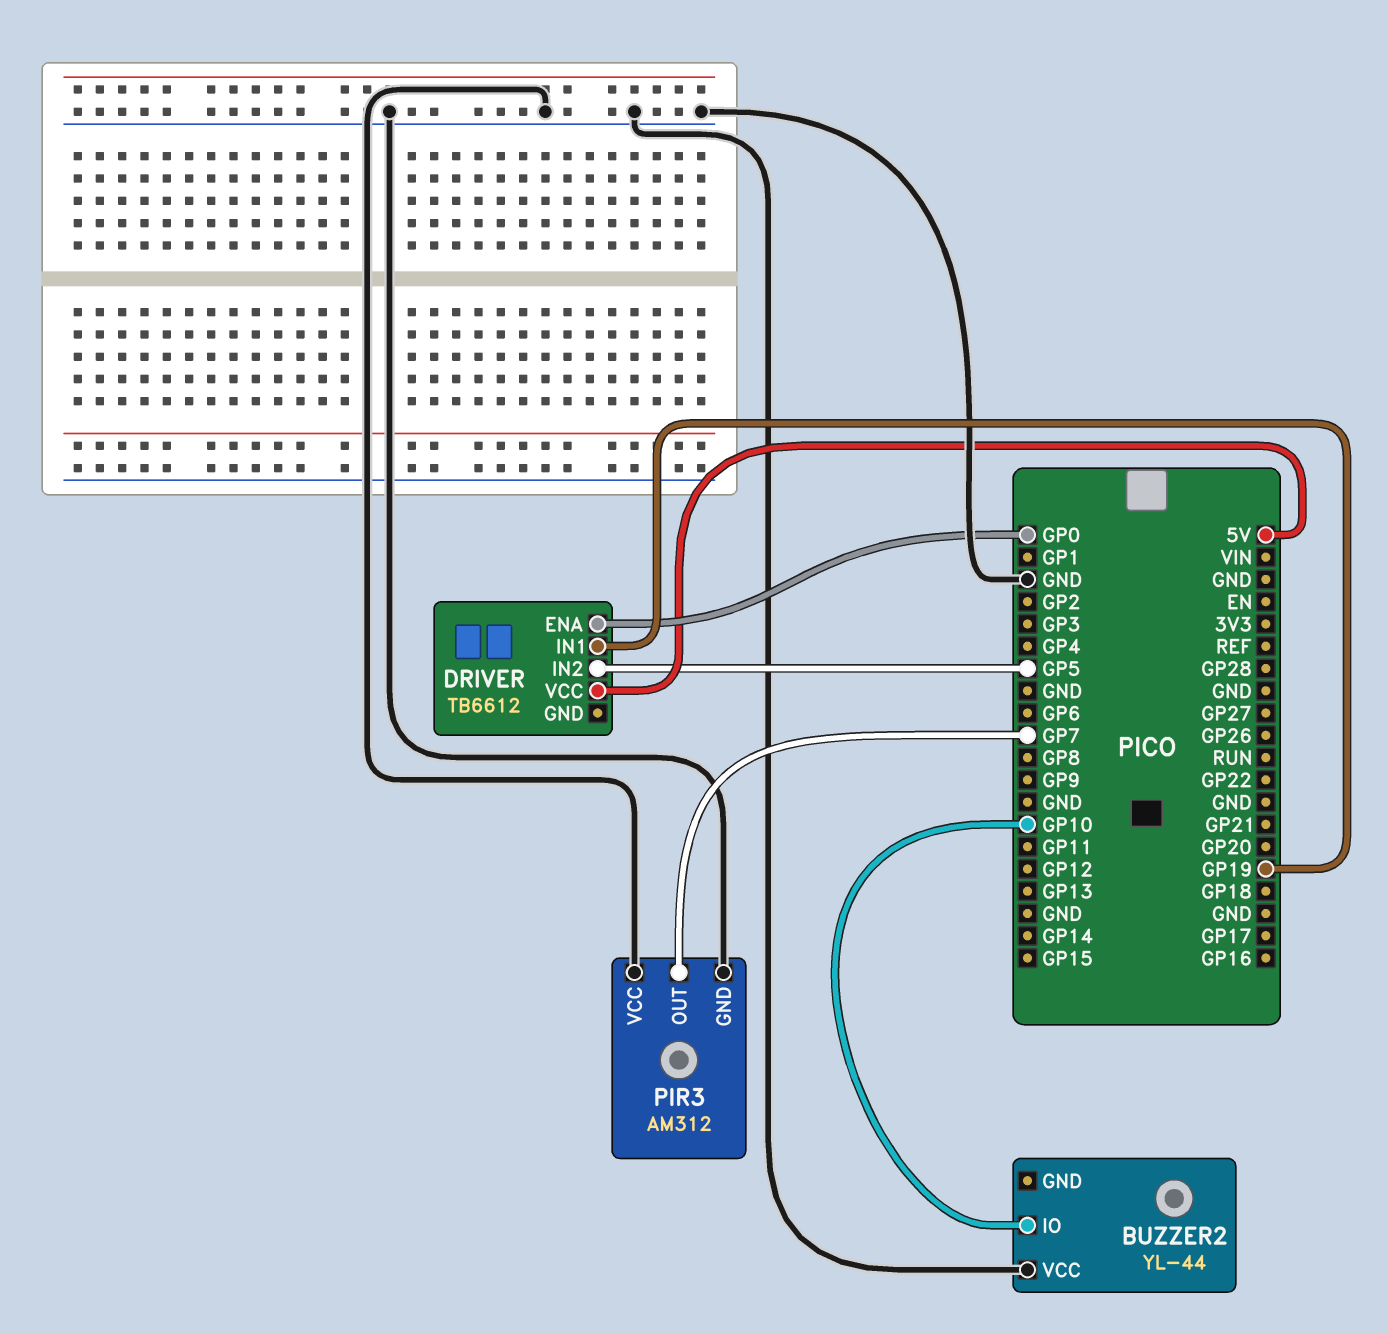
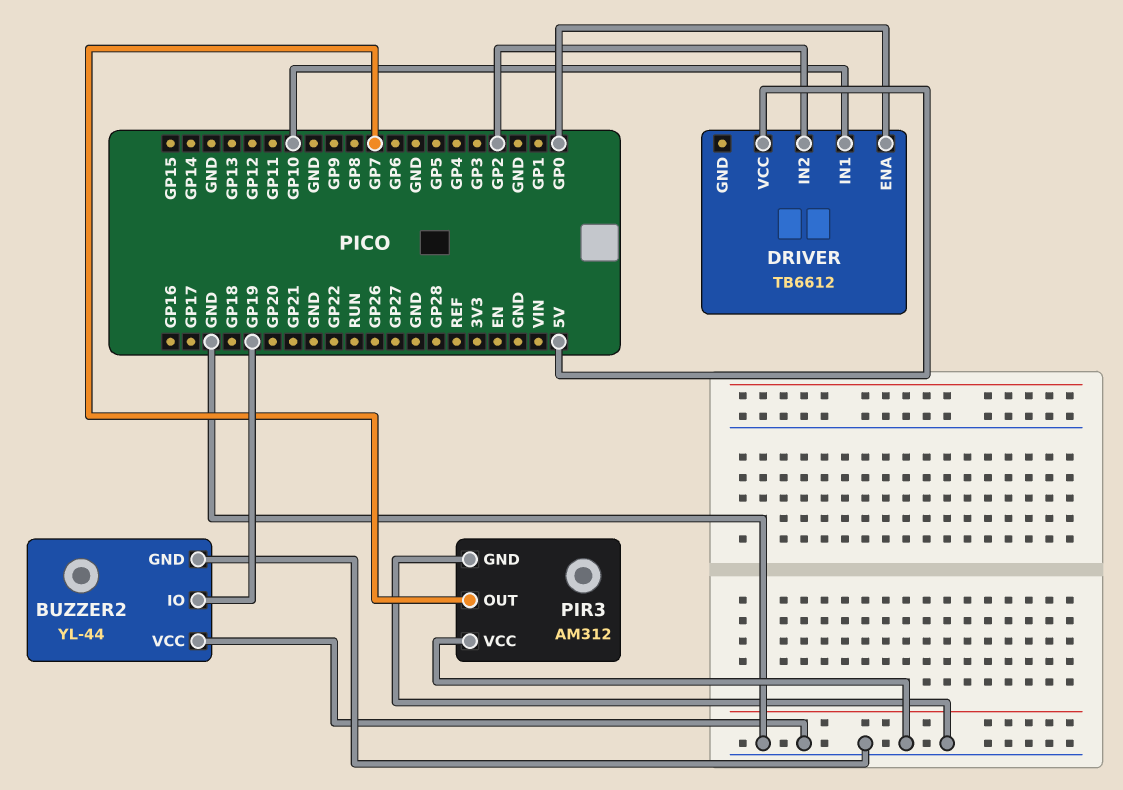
BUZZER2 pin GND: none -> GND
BUZZER2 pin IO: GP10 -> GP19
DRIVER pin IN1: GP19 -> GP10
DRIVER pin IN2: GP5 -> GP2

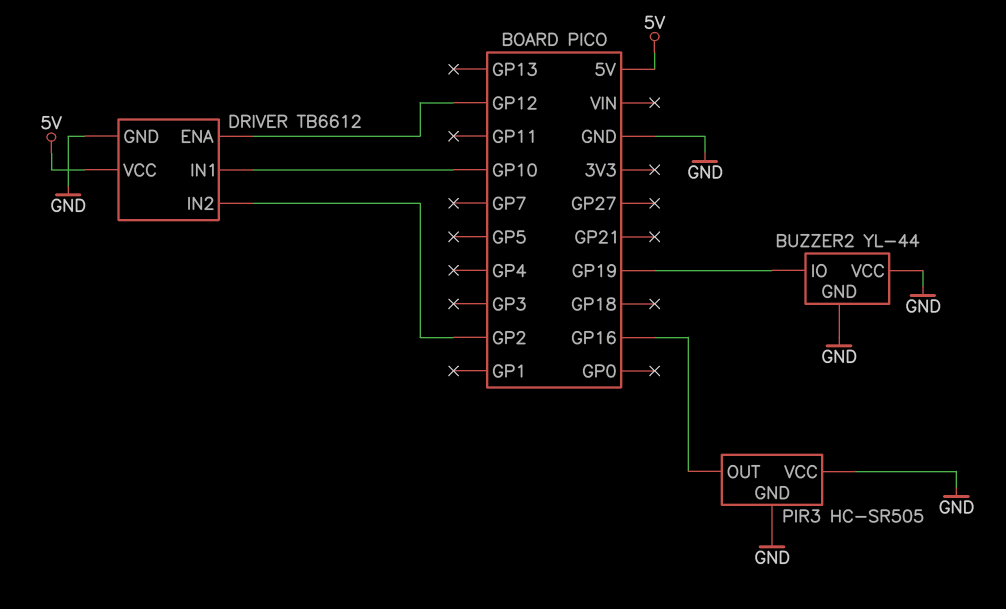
DRIVER pin ENA: GP0 -> GP12
DRIVER pin GND: none -> GND
PIR3: AM312 -> HC-SR505
PIR3 pin OUT: GP7 -> GP16

